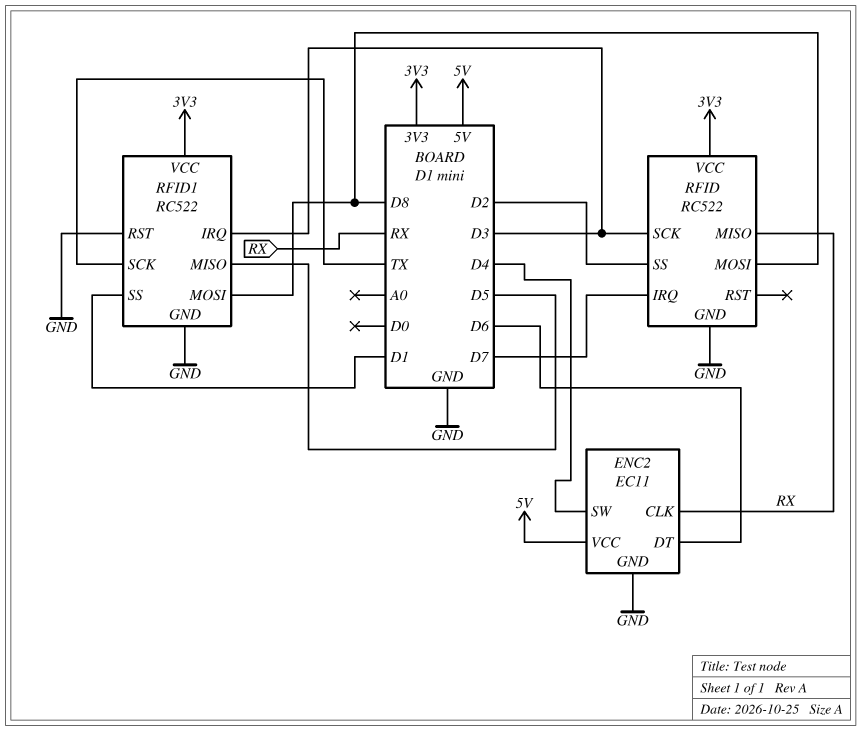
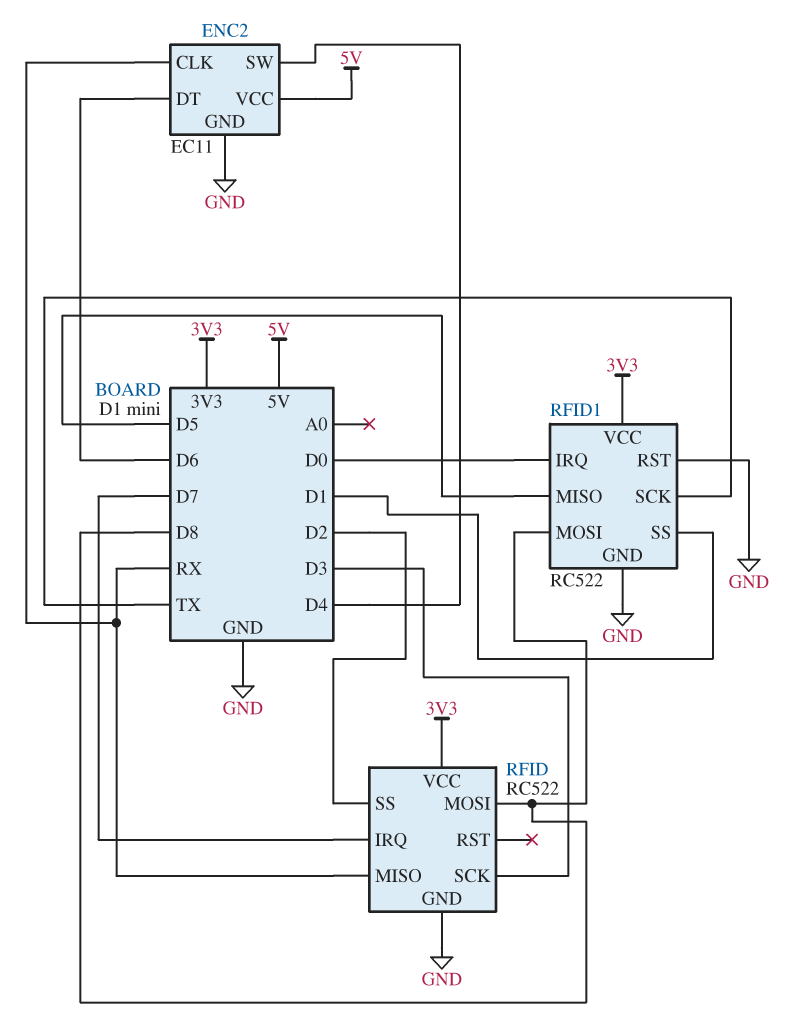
RFID1 pin IRQ: D3 -> D0

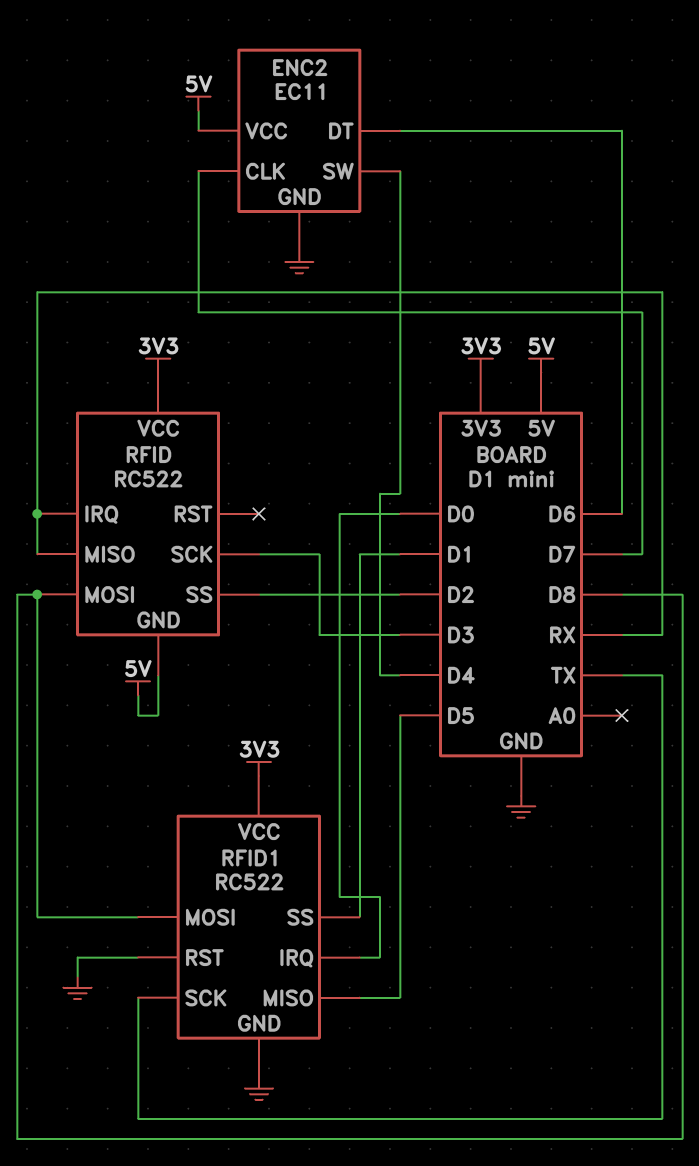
ENC2 pin CLK: RX -> D7
RFID pin GND: GND -> 5V
RFID pin IRQ: D7 -> RX

